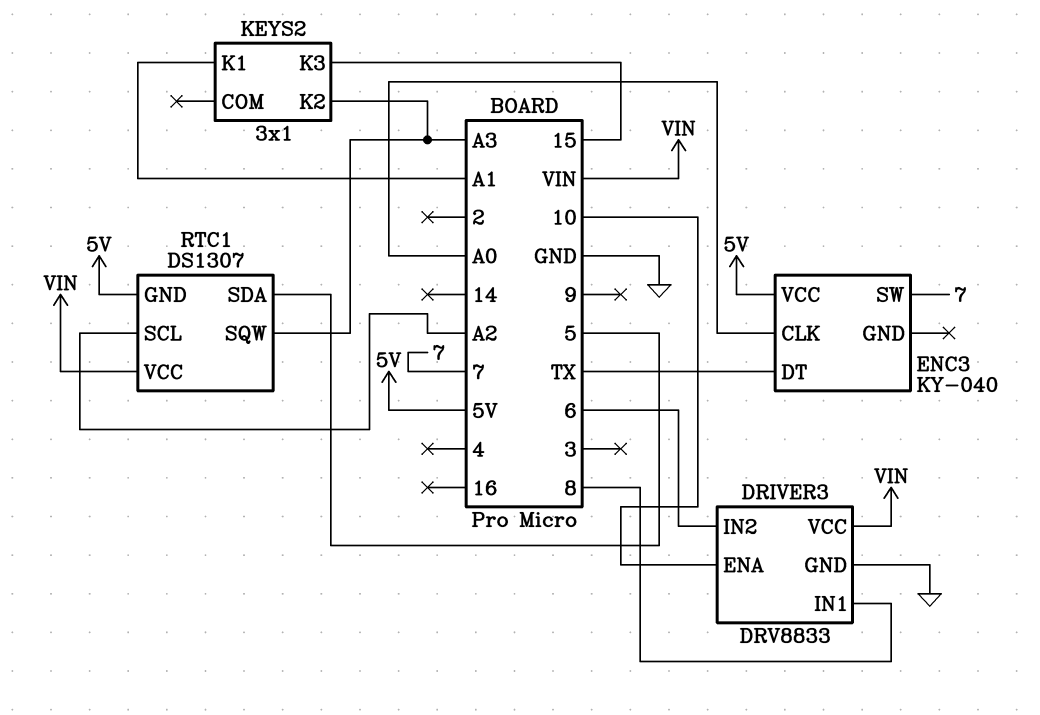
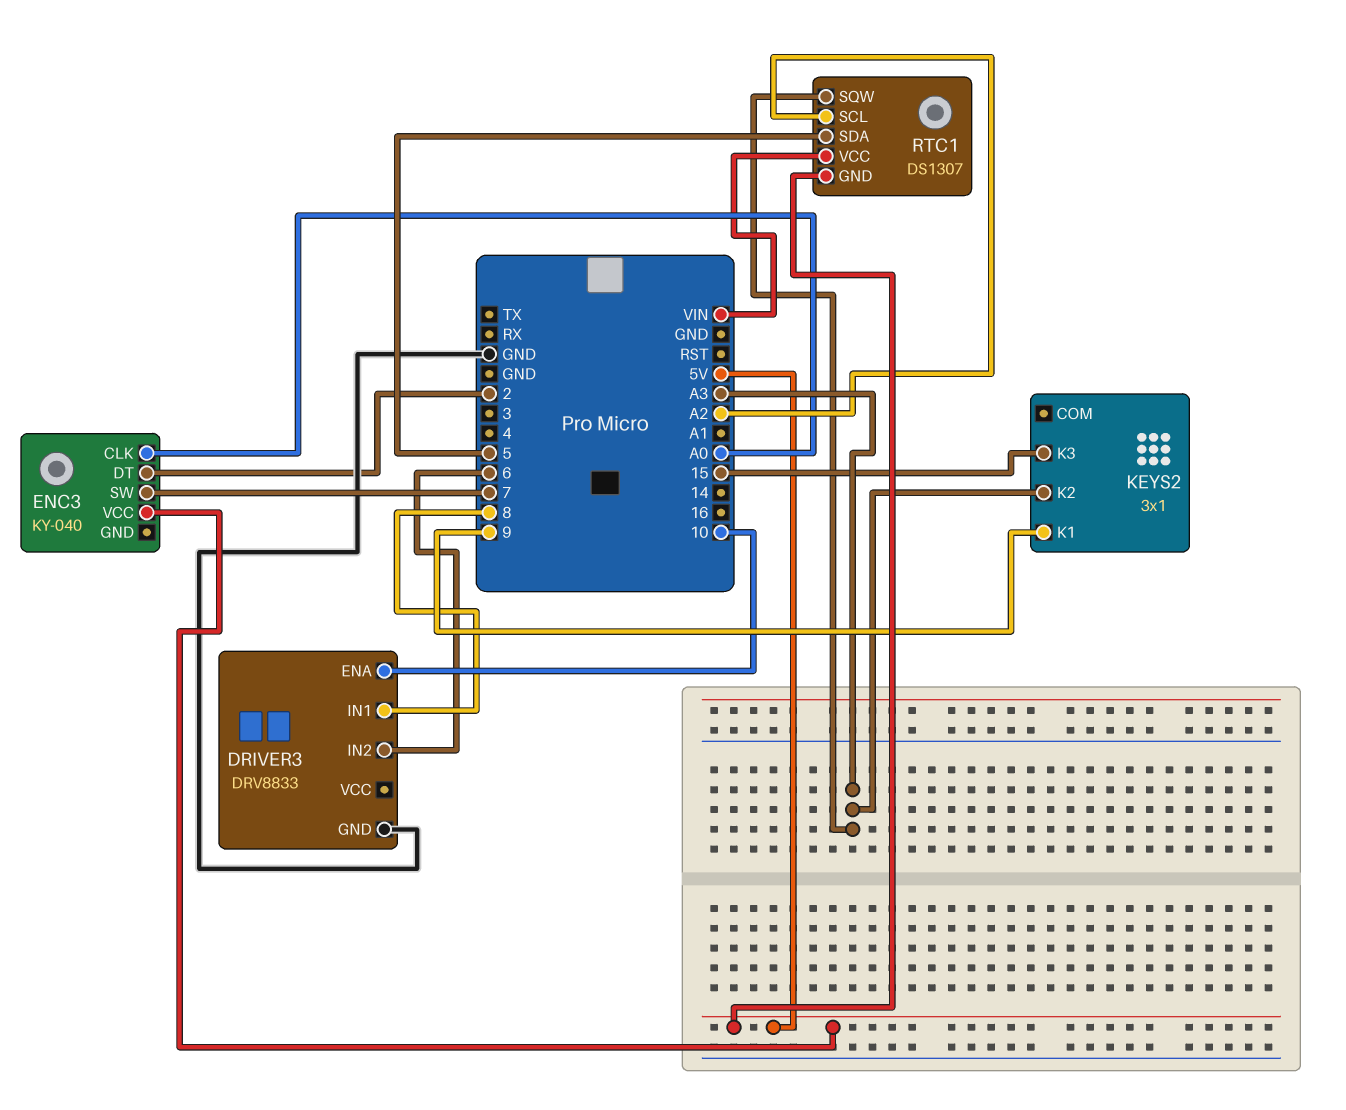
DRIVER3 pin VCC: VIN -> none
ENC3 pin DT: TX -> 2
KEYS2 pin K1: A1 -> 9

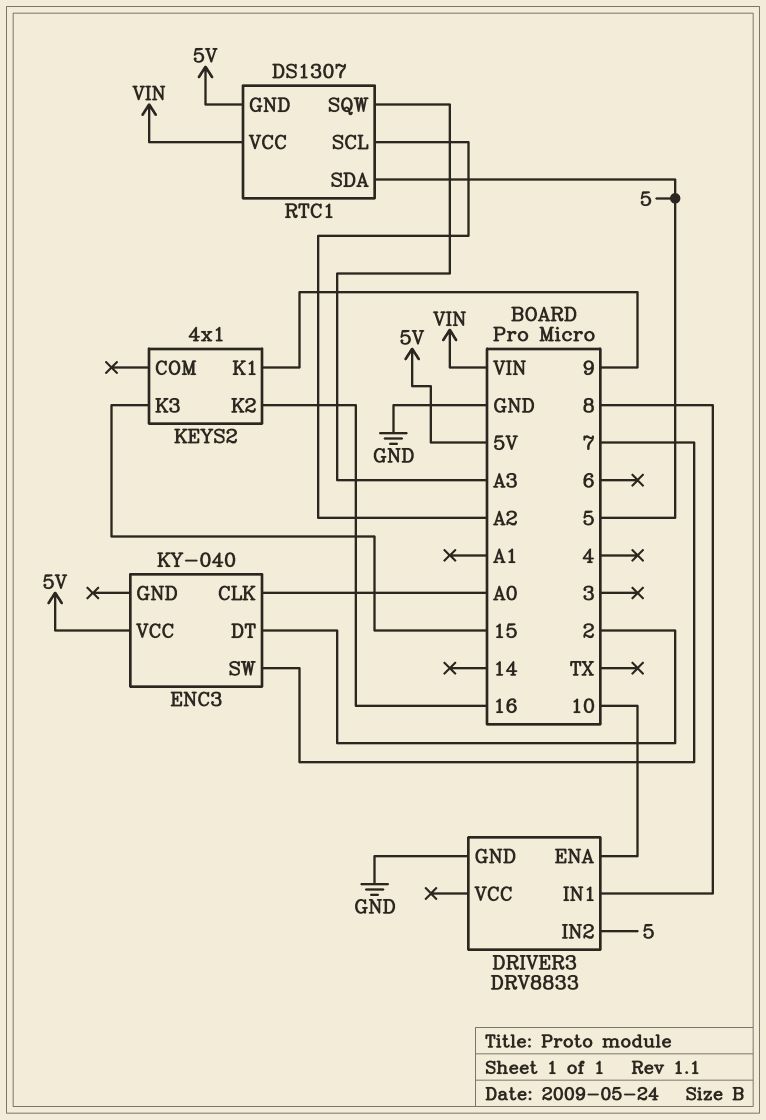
DRIVER3 pin IN2: 6 -> 5
KEYS2: 3x1 -> 4x1
KEYS2 pin K2: A3 -> 16

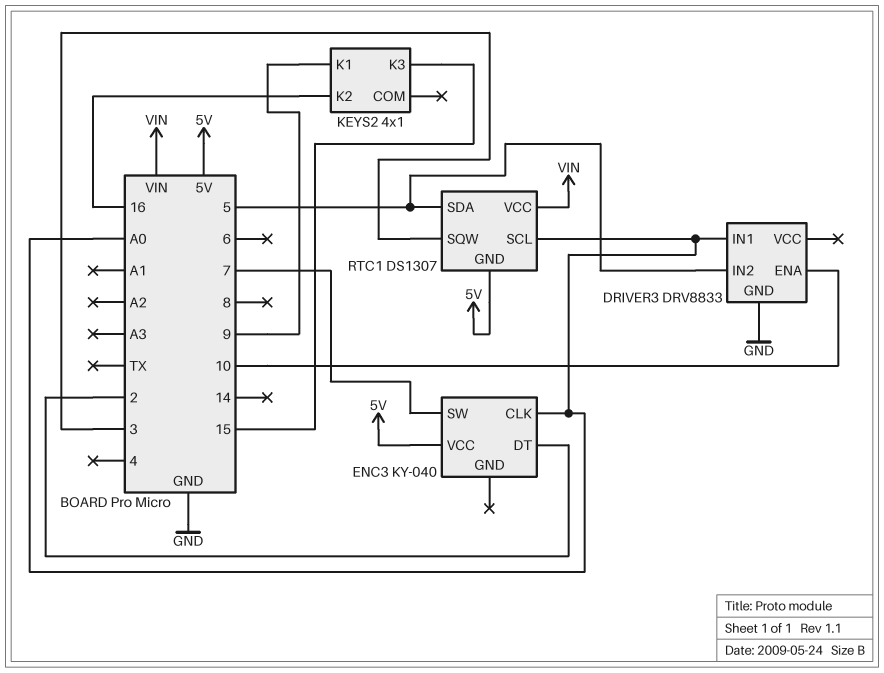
DRIVER3 pin IN1: 8 -> A0
RTC1 pin SCL: A2 -> A0
RTC1 pin SQW: A3 -> 3

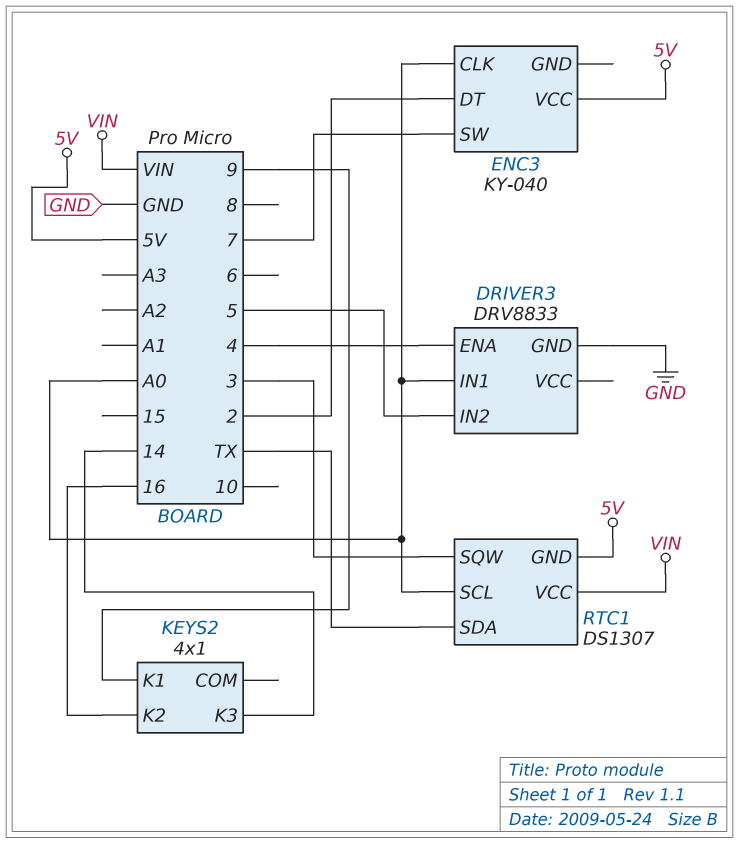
DRIVER3 pin ENA: 10 -> 4
KEYS2 pin K3: 15 -> 14
RTC1 pin SDA: 5 -> TX

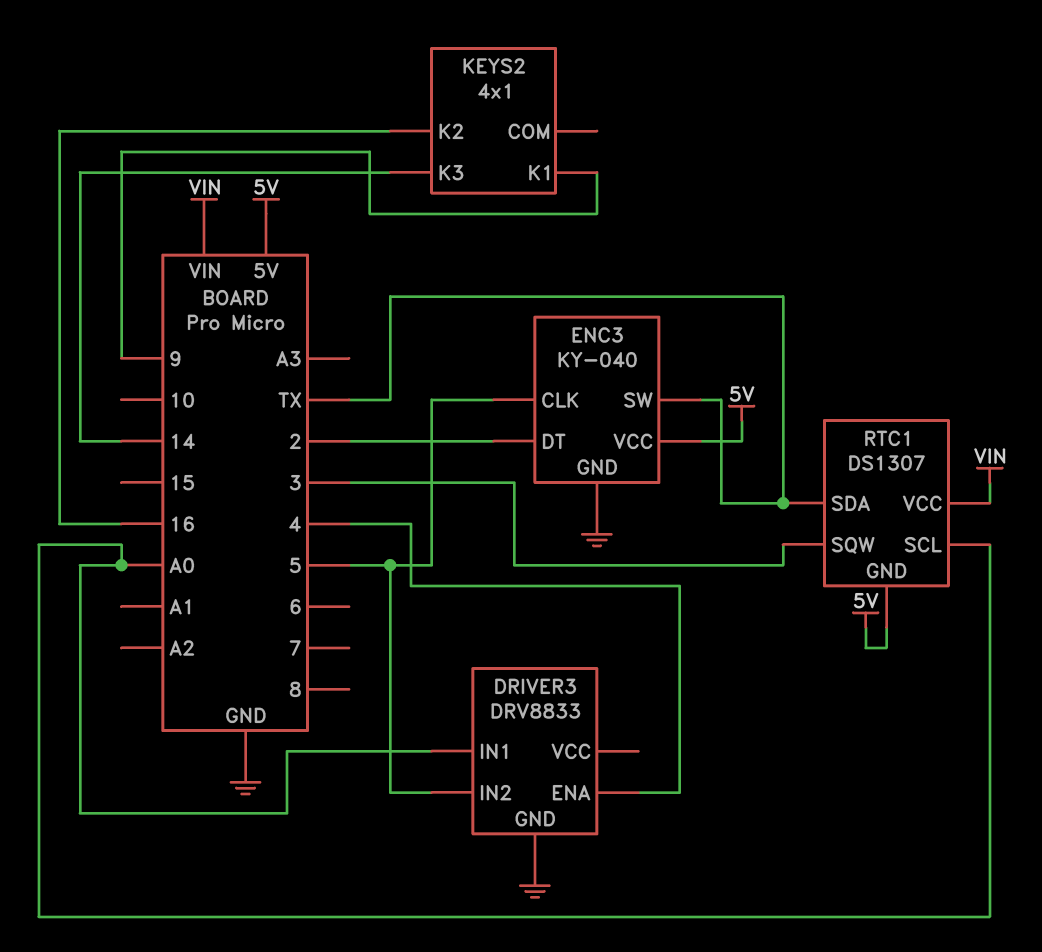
ENC3 pin CLK: A0 -> 5
ENC3 pin GND: none -> GND
ENC3 pin SW: 7 -> TX

